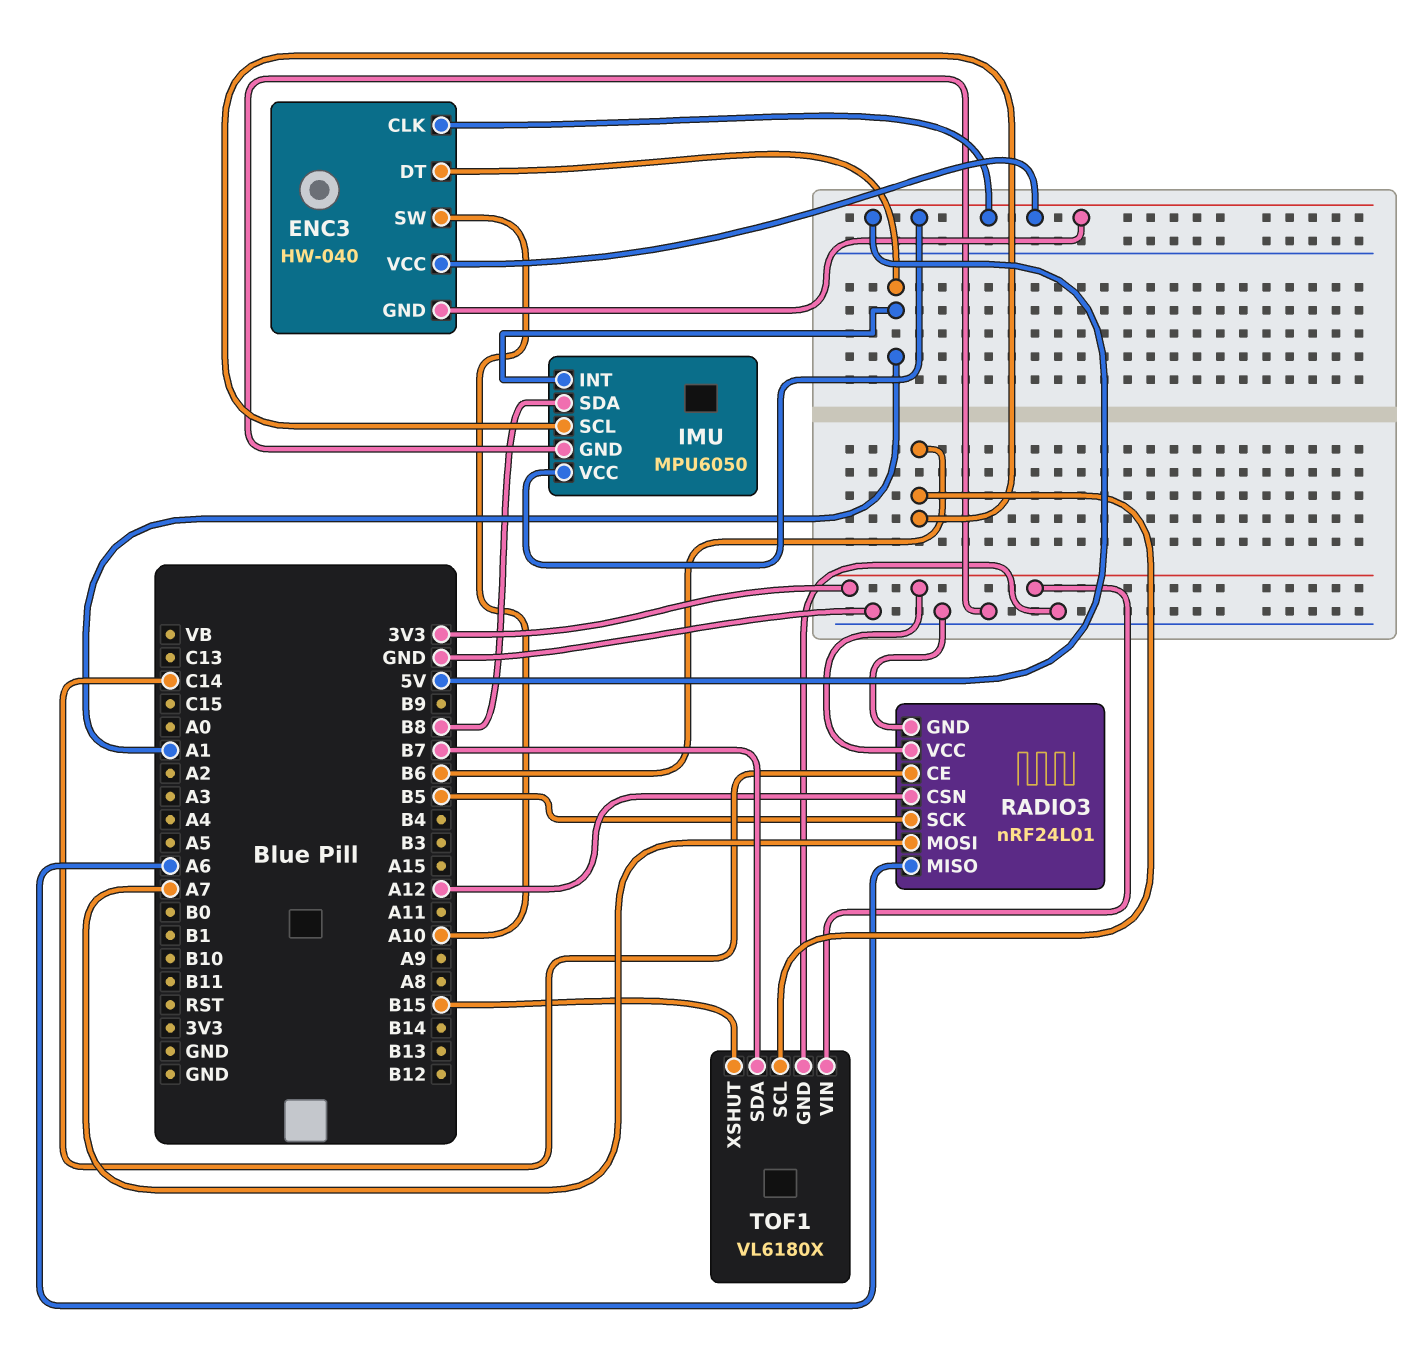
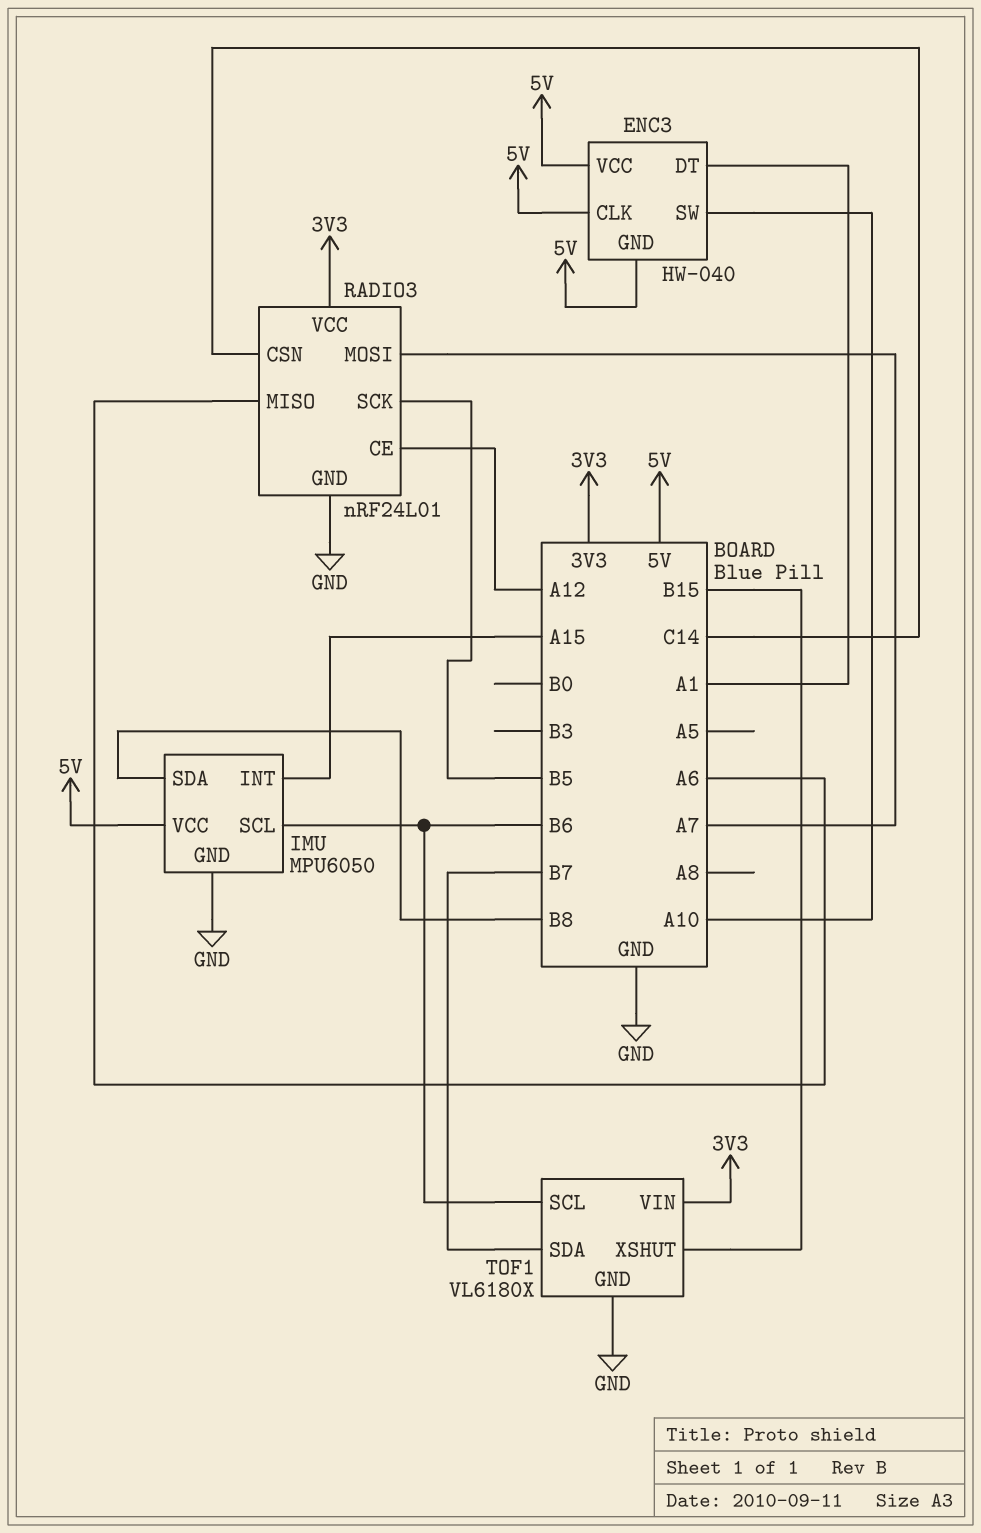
IMU pin INT: A1 -> A15
RADIO3 pin CE: C14 -> A12
RADIO3 pin CSN: A12 -> C14

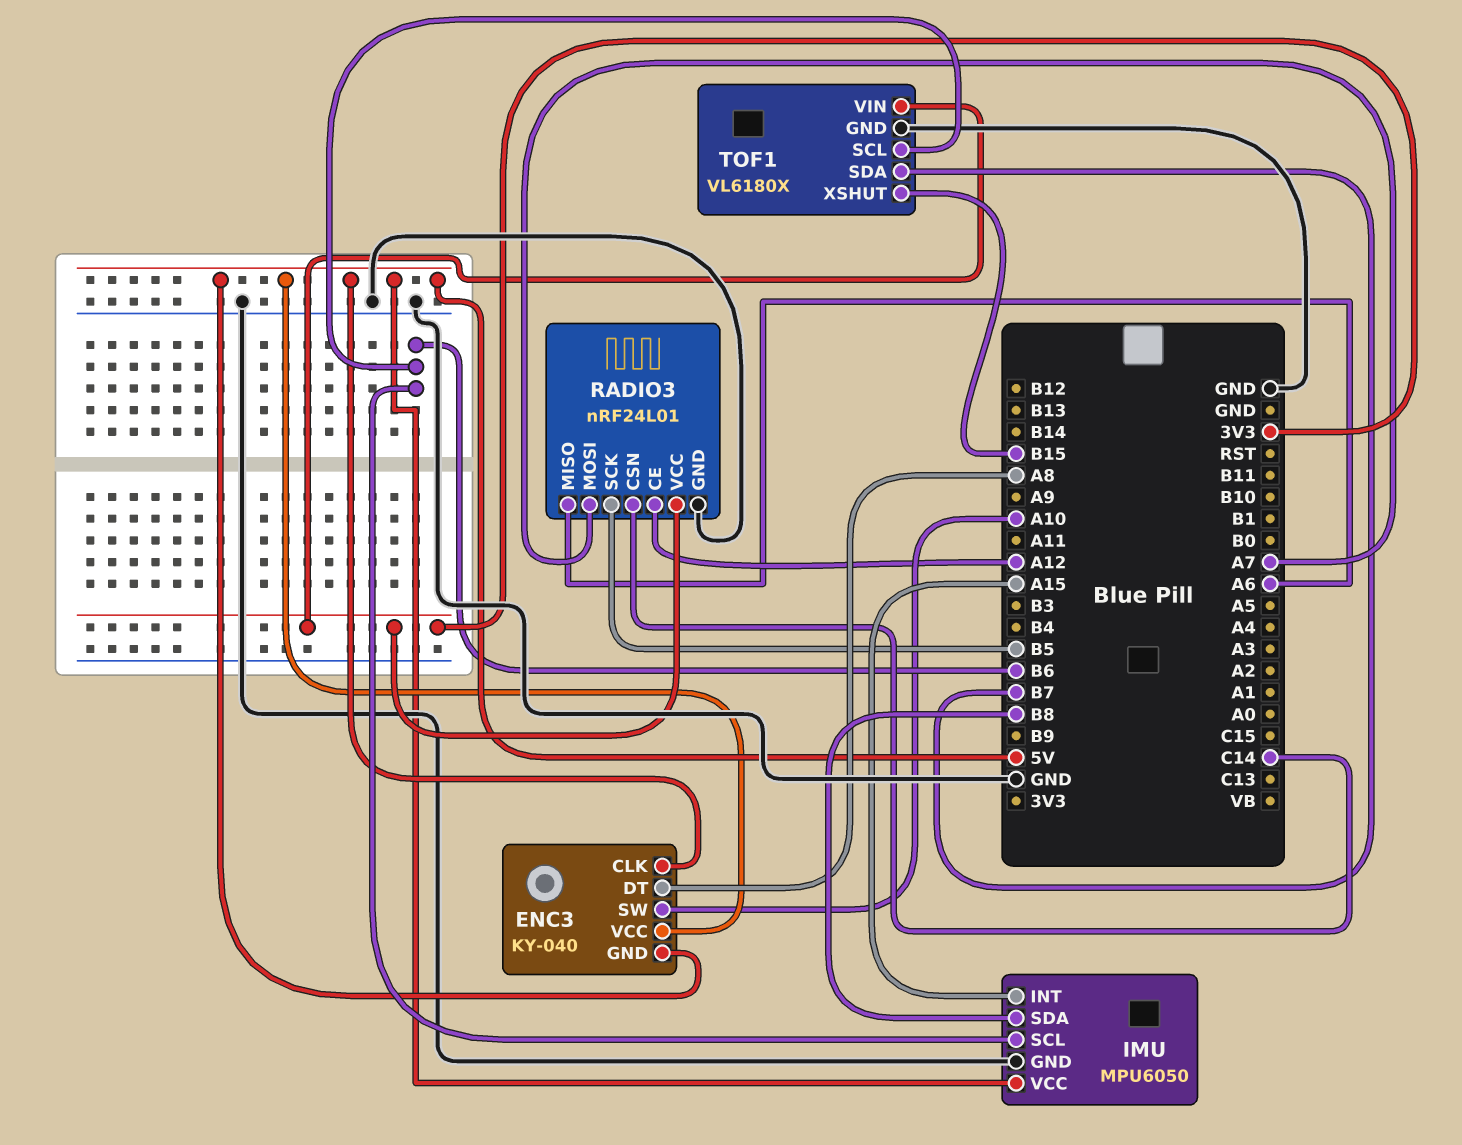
ENC3: HW-040 -> KY-040
ENC3 pin DT: A1 -> A8

